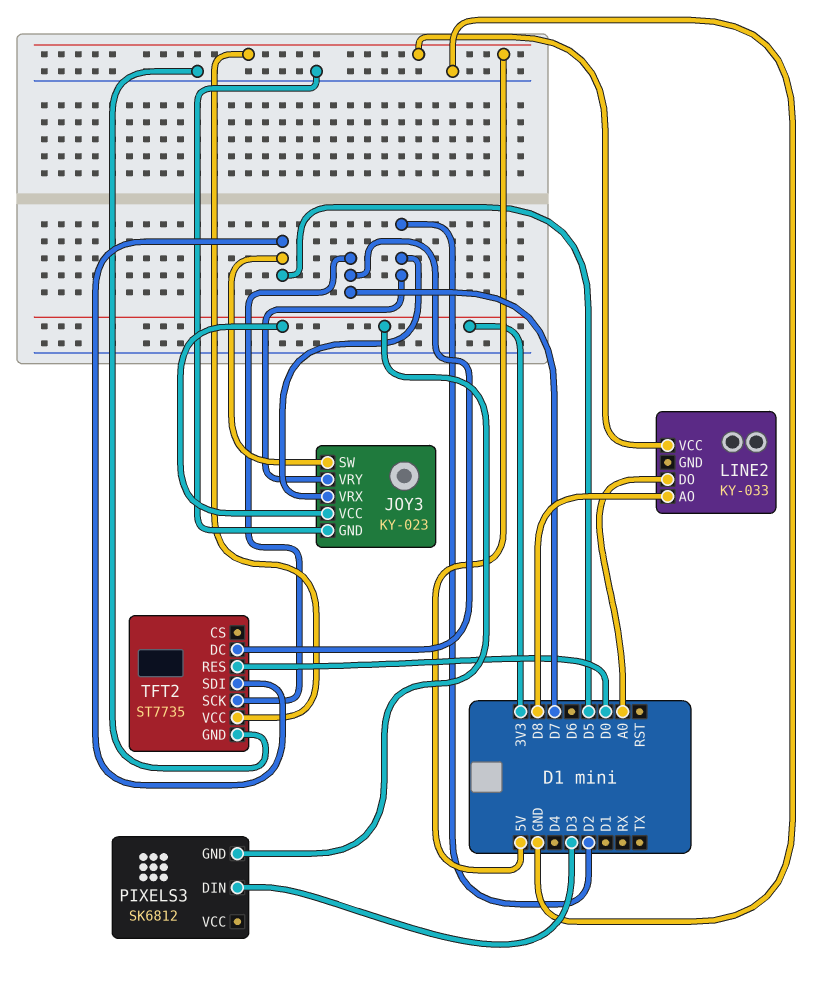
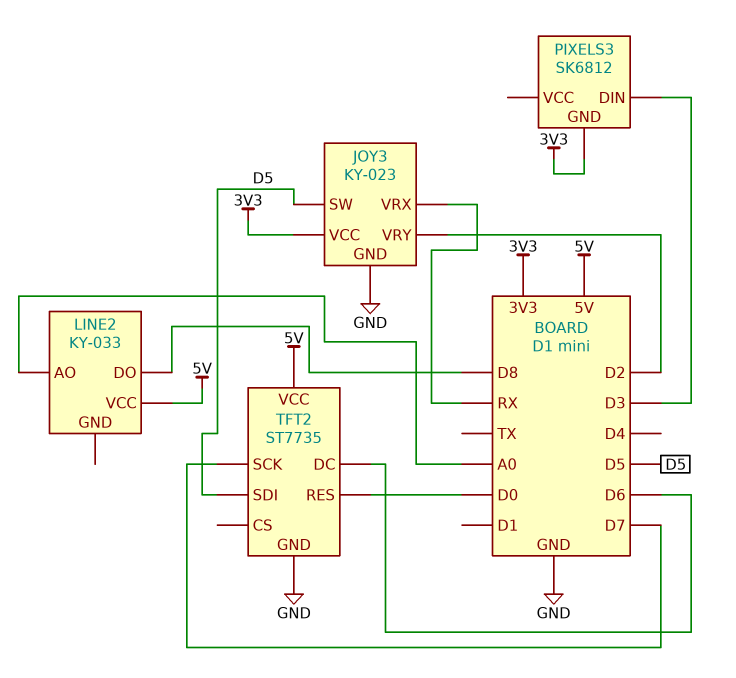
JOY3 pin VRX: D2 -> RX
LINE2 pin AO: D8 -> A0
LINE2 pin DO: A0 -> D8
TFT2 pin DC: D7 -> D6

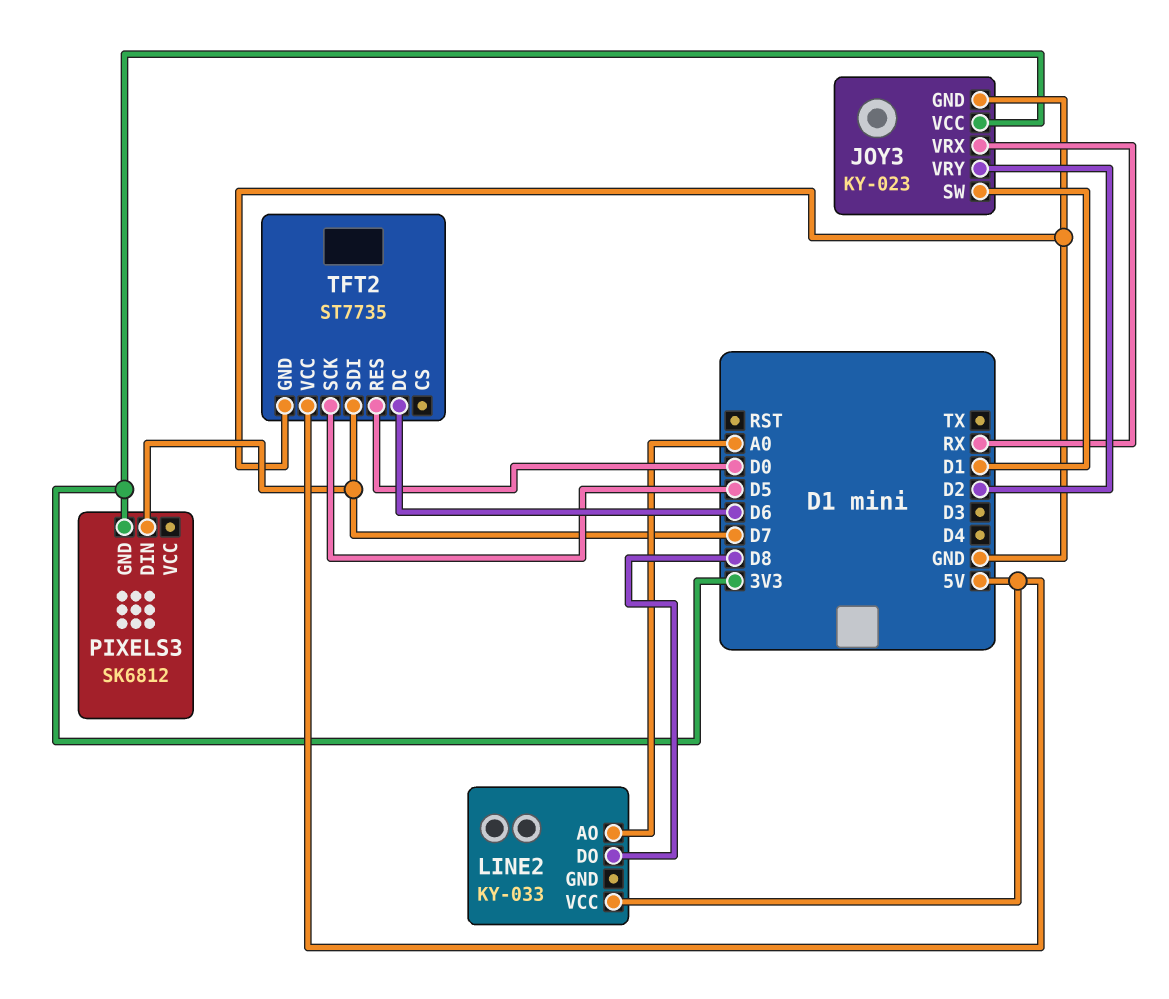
JOY3 pin SW: D5 -> D1
PIXELS3 pin DIN: D3 -> D7
TFT2 pin SCK: D7 -> D5
TFT2 pin SDI: D5 -> D7

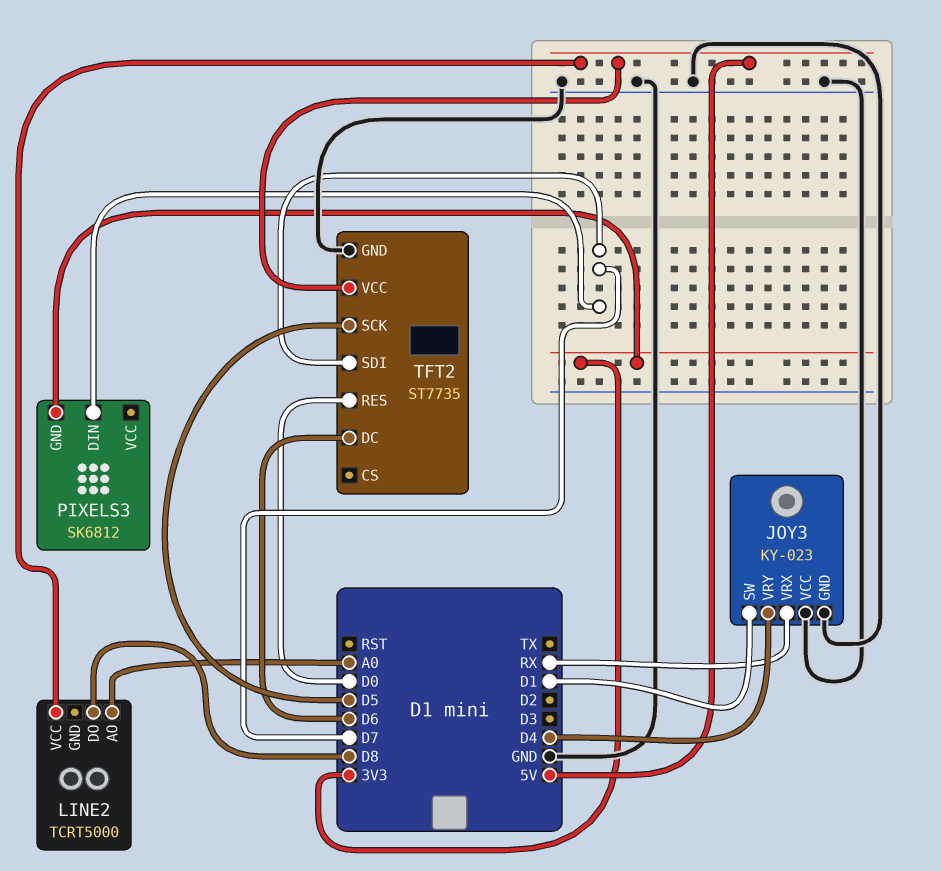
JOY3 pin VCC: 3V3 -> GND
JOY3 pin VRY: D2 -> D4
LINE2: KY-033 -> TCRT5000

